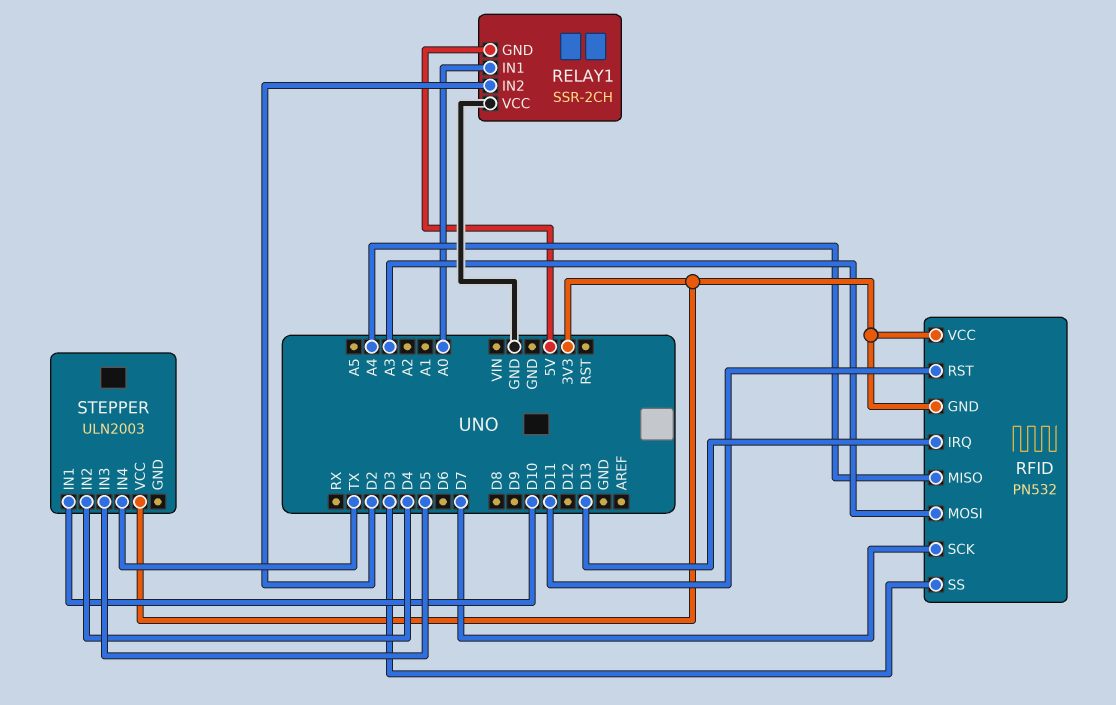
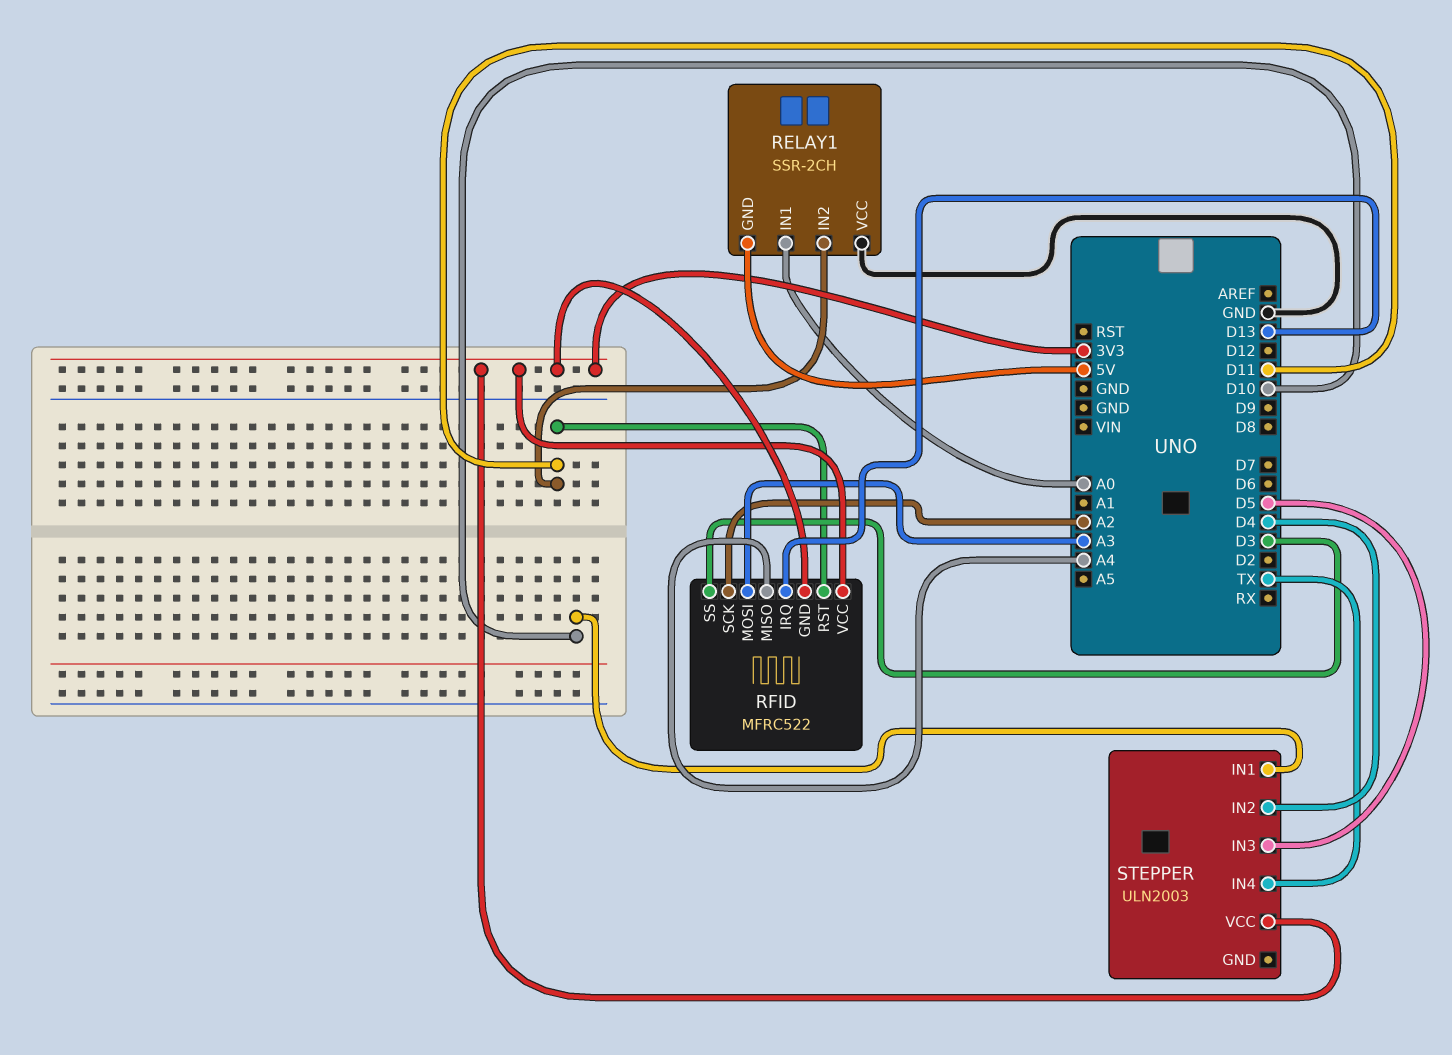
RELAY1 pin IN2: D2 -> D11
RFID: PN532 -> MFRC522
RFID pin SCK: D7 -> A2

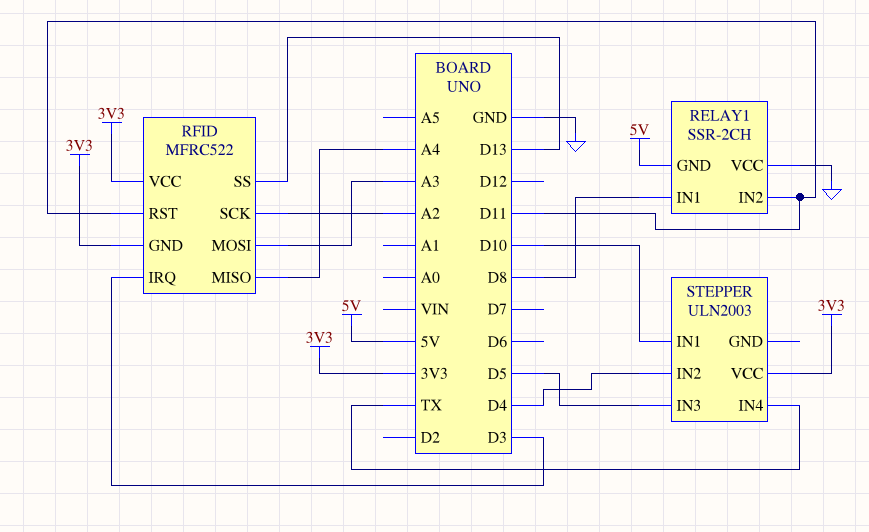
RELAY1 pin IN1: A0 -> D8
RFID pin IRQ: D13 -> D3
RFID pin SS: D3 -> D13

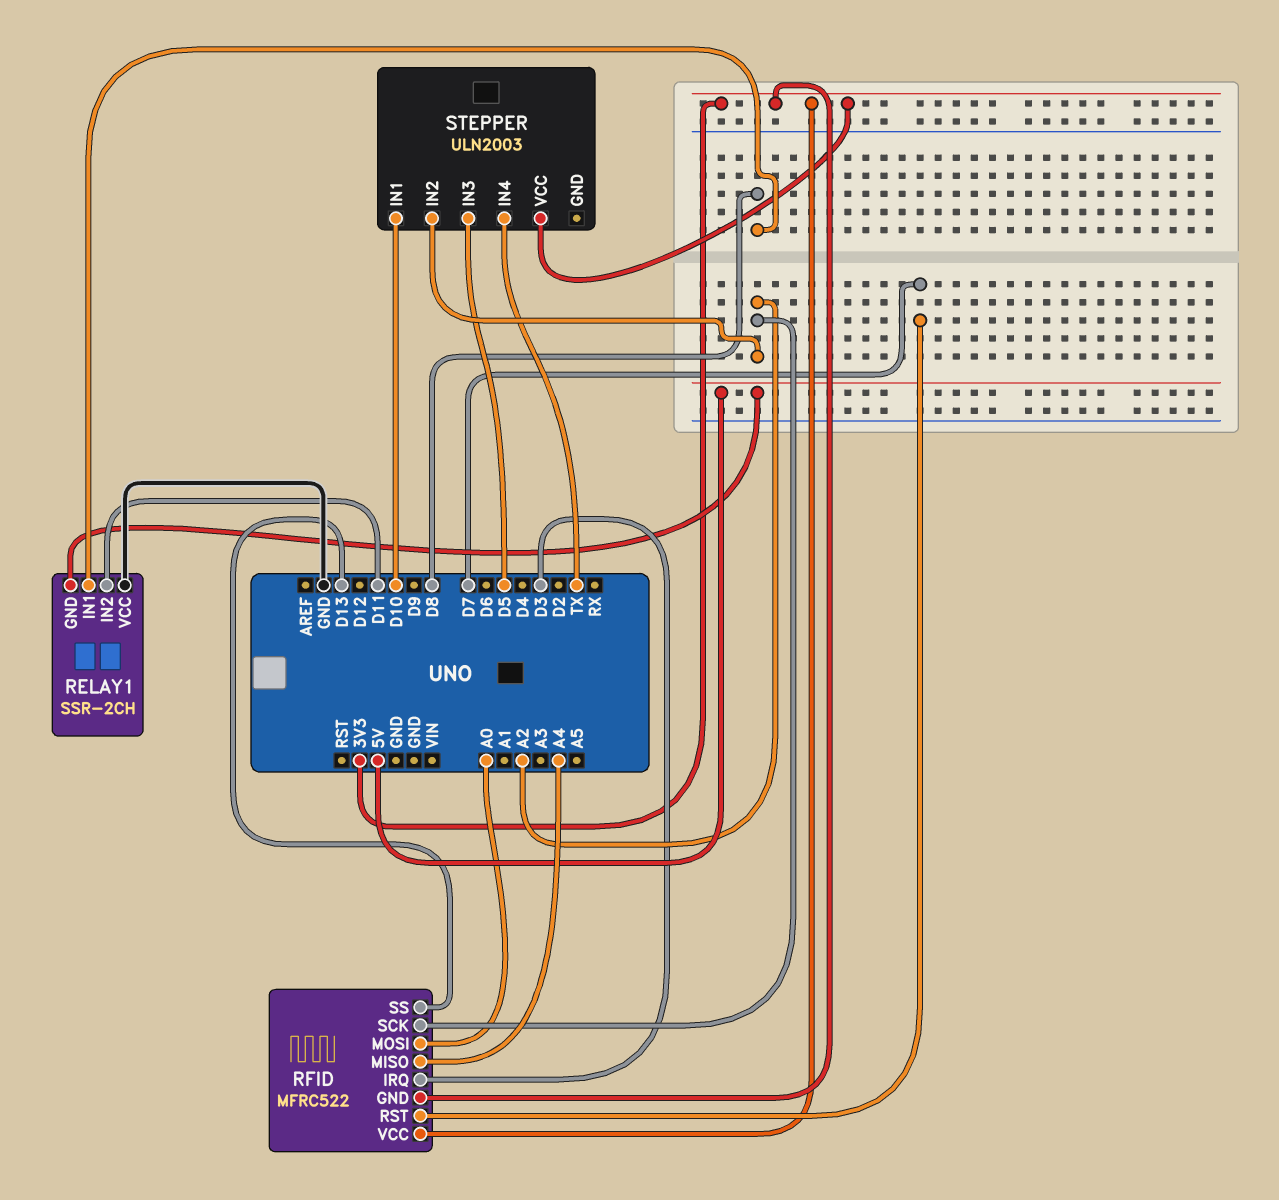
RFID pin MOSI: A3 -> A0
RFID pin RST: D11 -> D7
STEPPER pin IN2: D4 -> A2

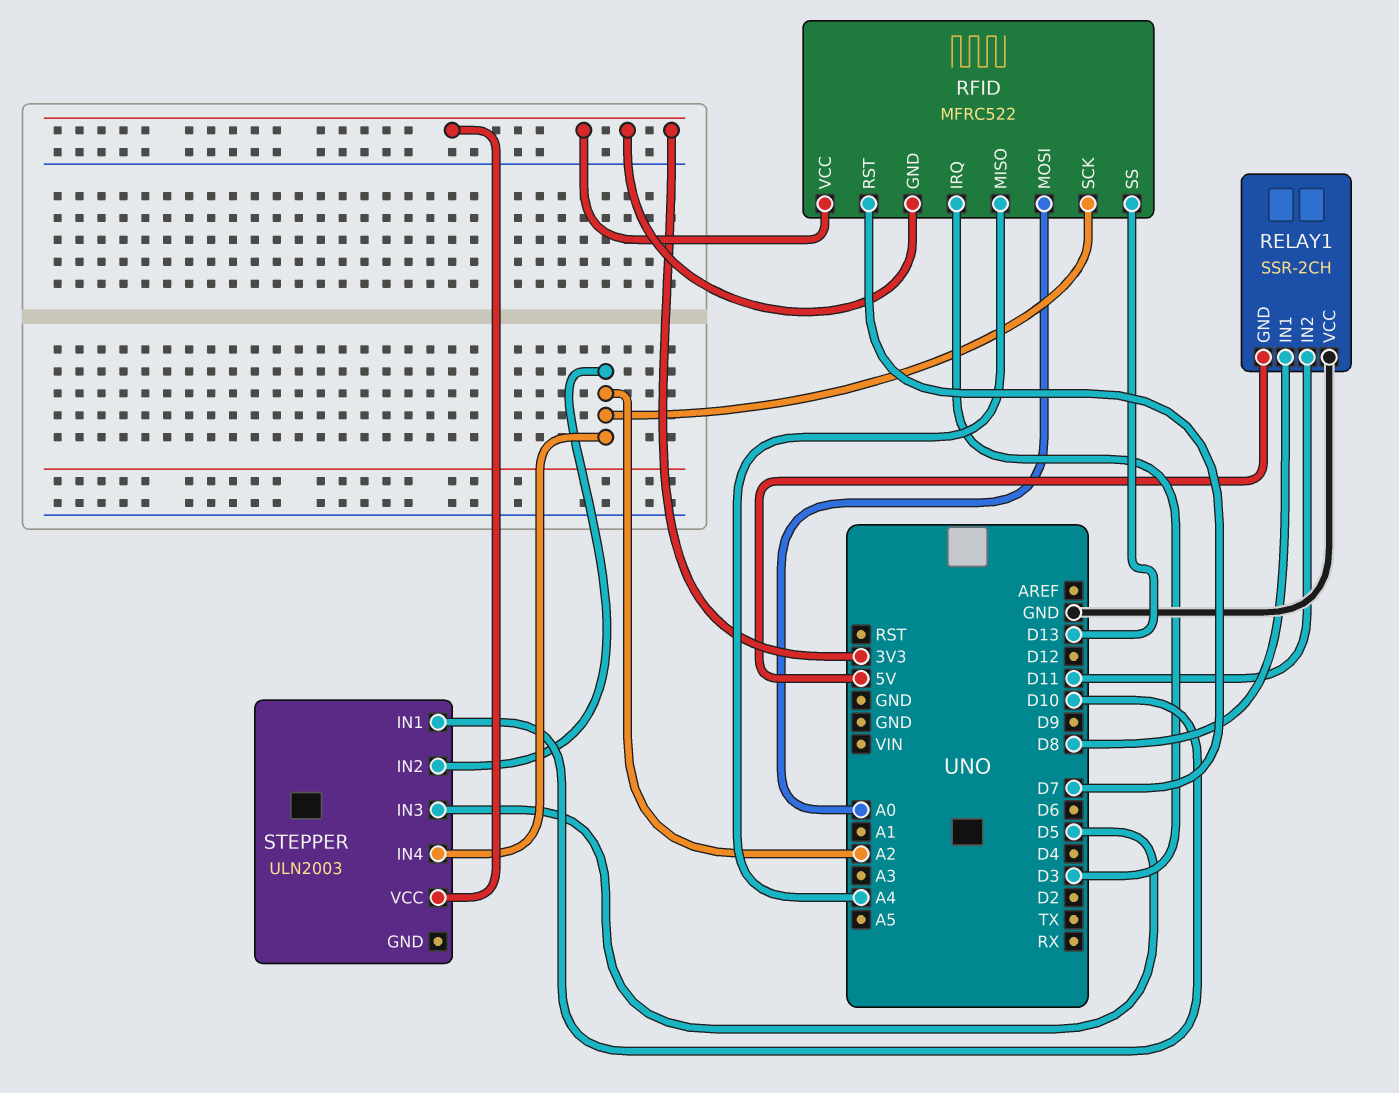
STEPPER pin IN4: TX -> A2

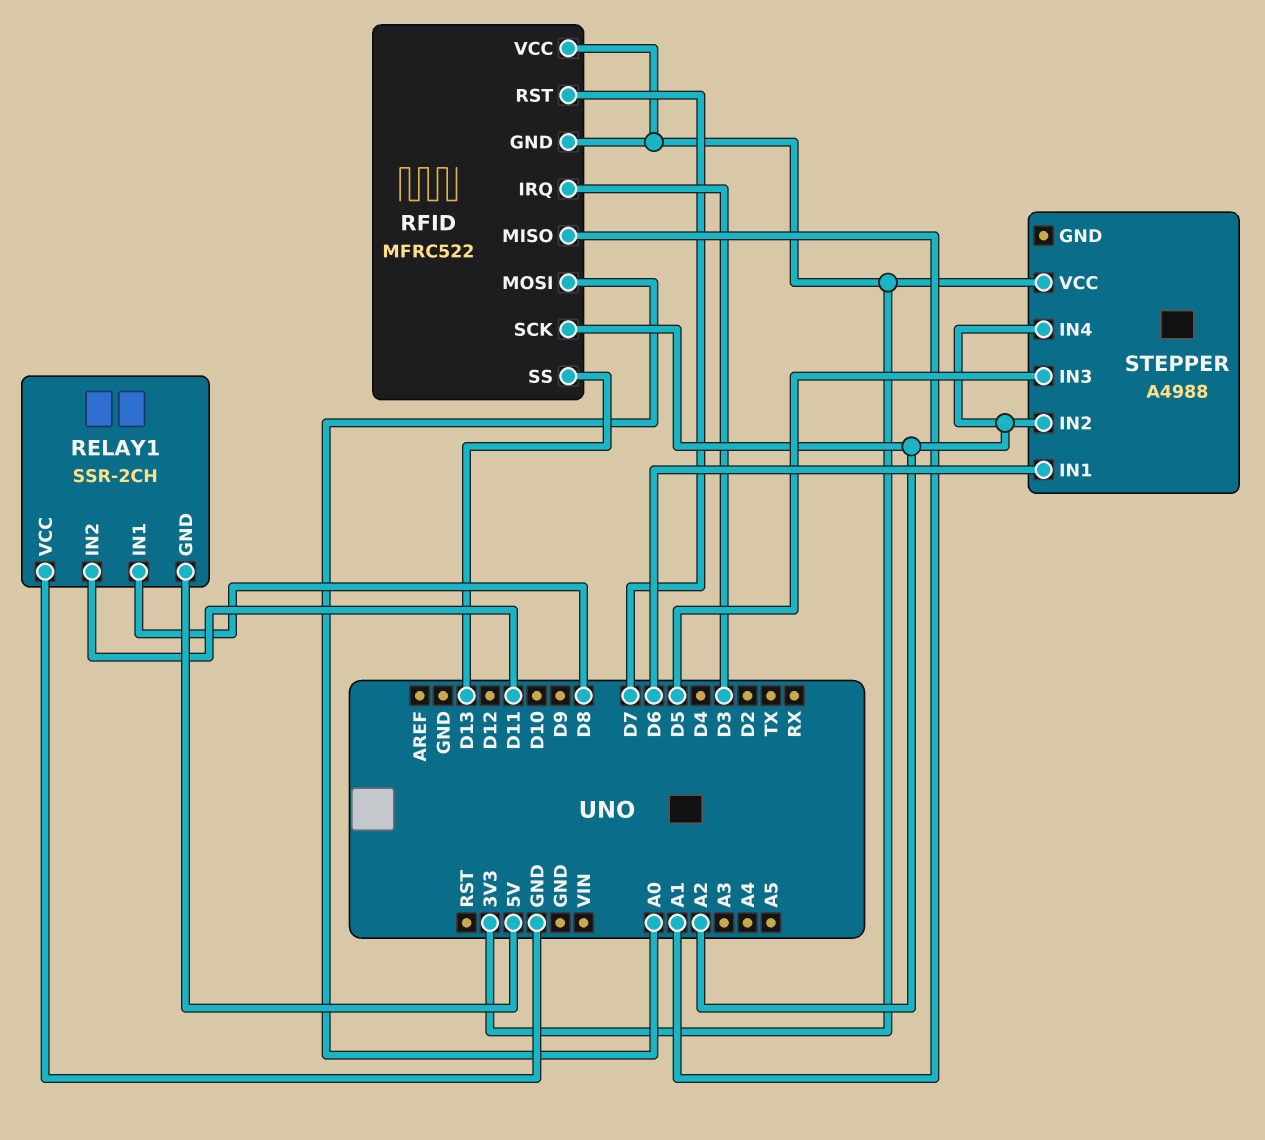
RFID pin MISO: A4 -> A1
STEPPER: ULN2003 -> A4988
STEPPER pin IN1: D10 -> D6

